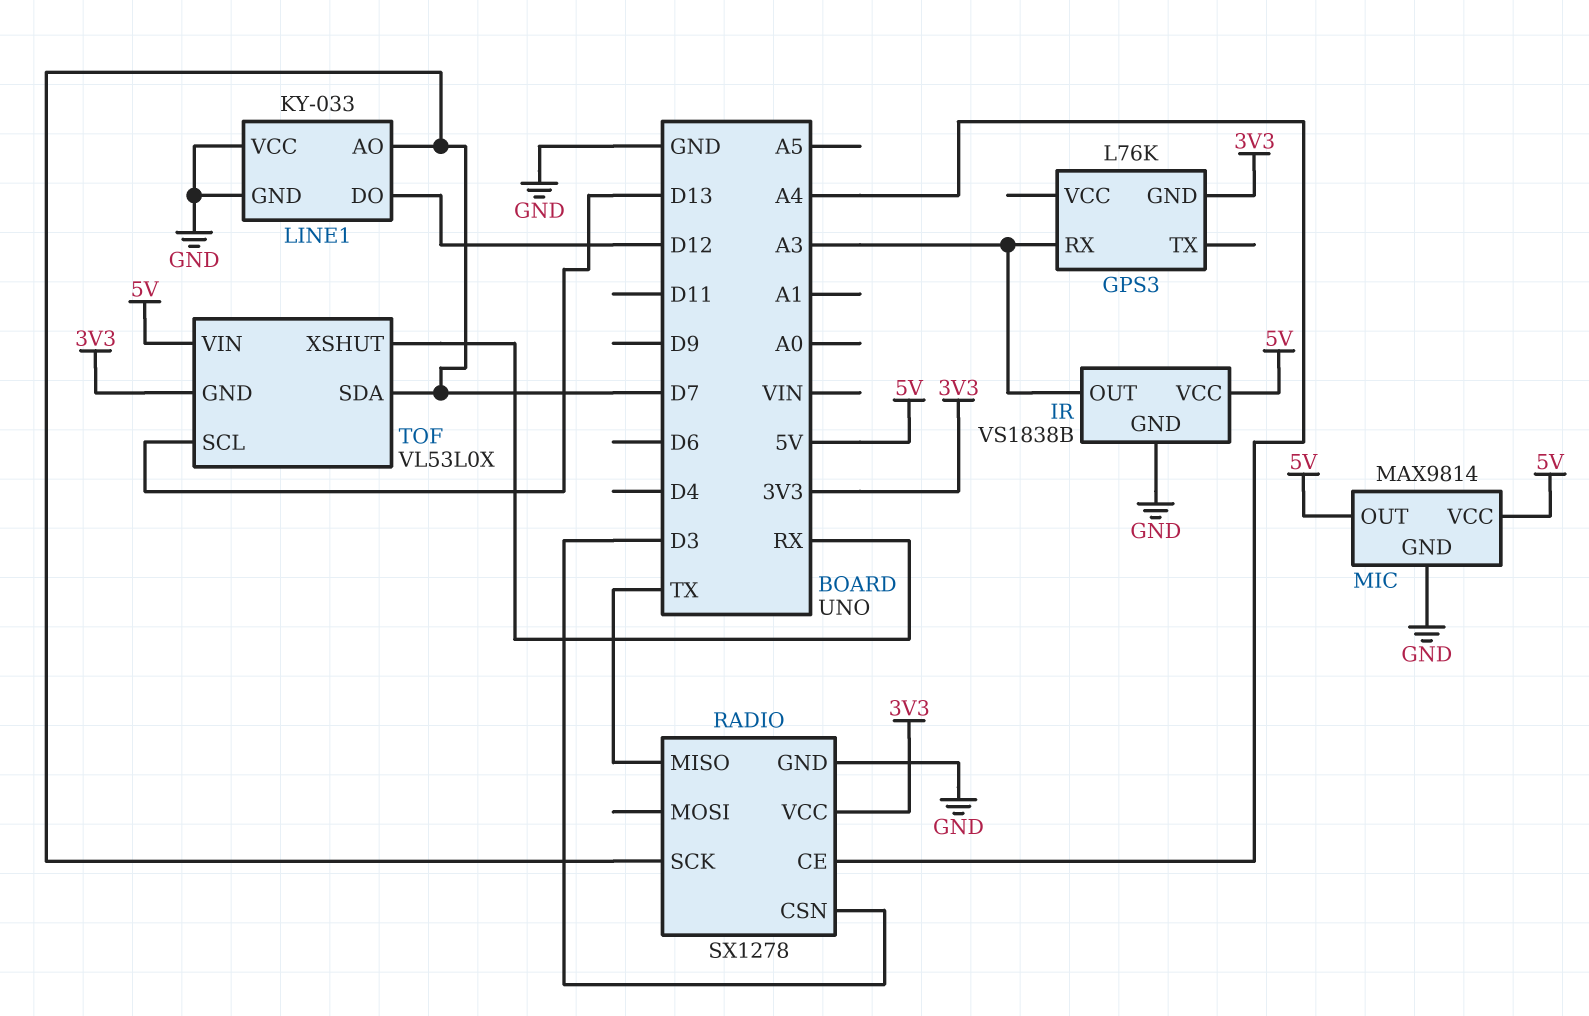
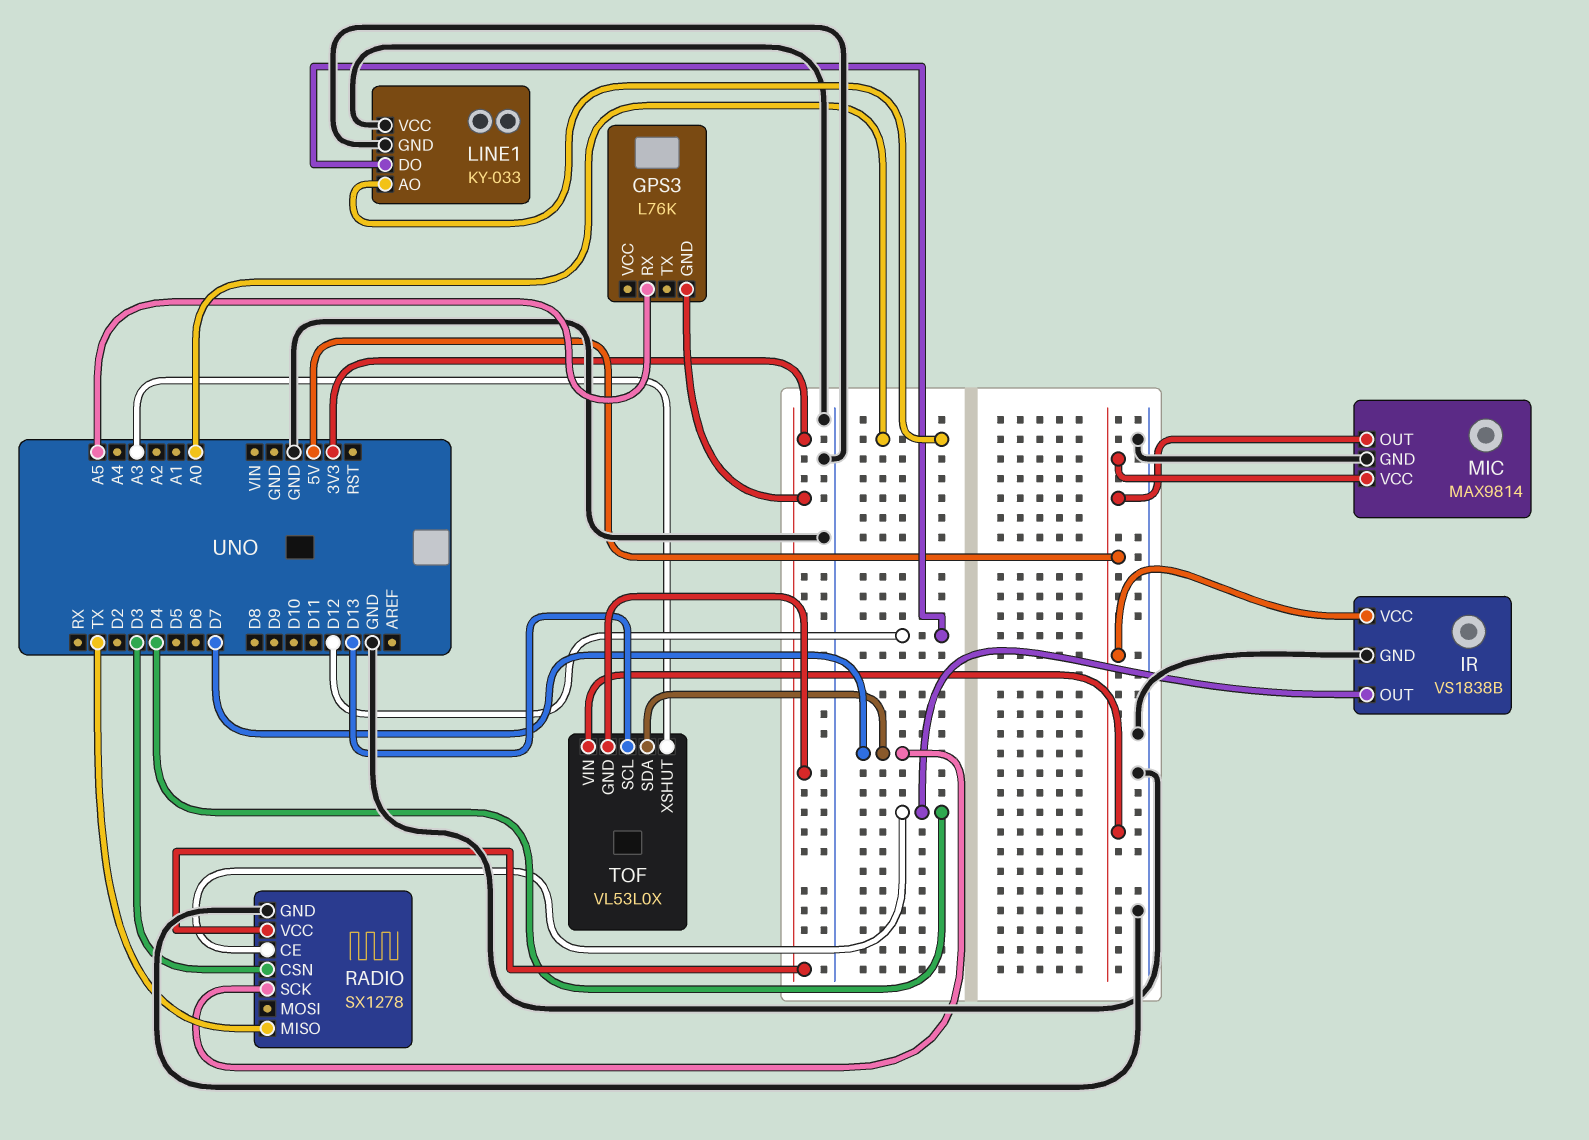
GPS3 pin RX: A3 -> A5
IR pin OUT: A3 -> D4
LINE1 pin AO: D7 -> A0
RADIO pin CE: A4 -> D4
TOF pin XSHUT: RX -> A3

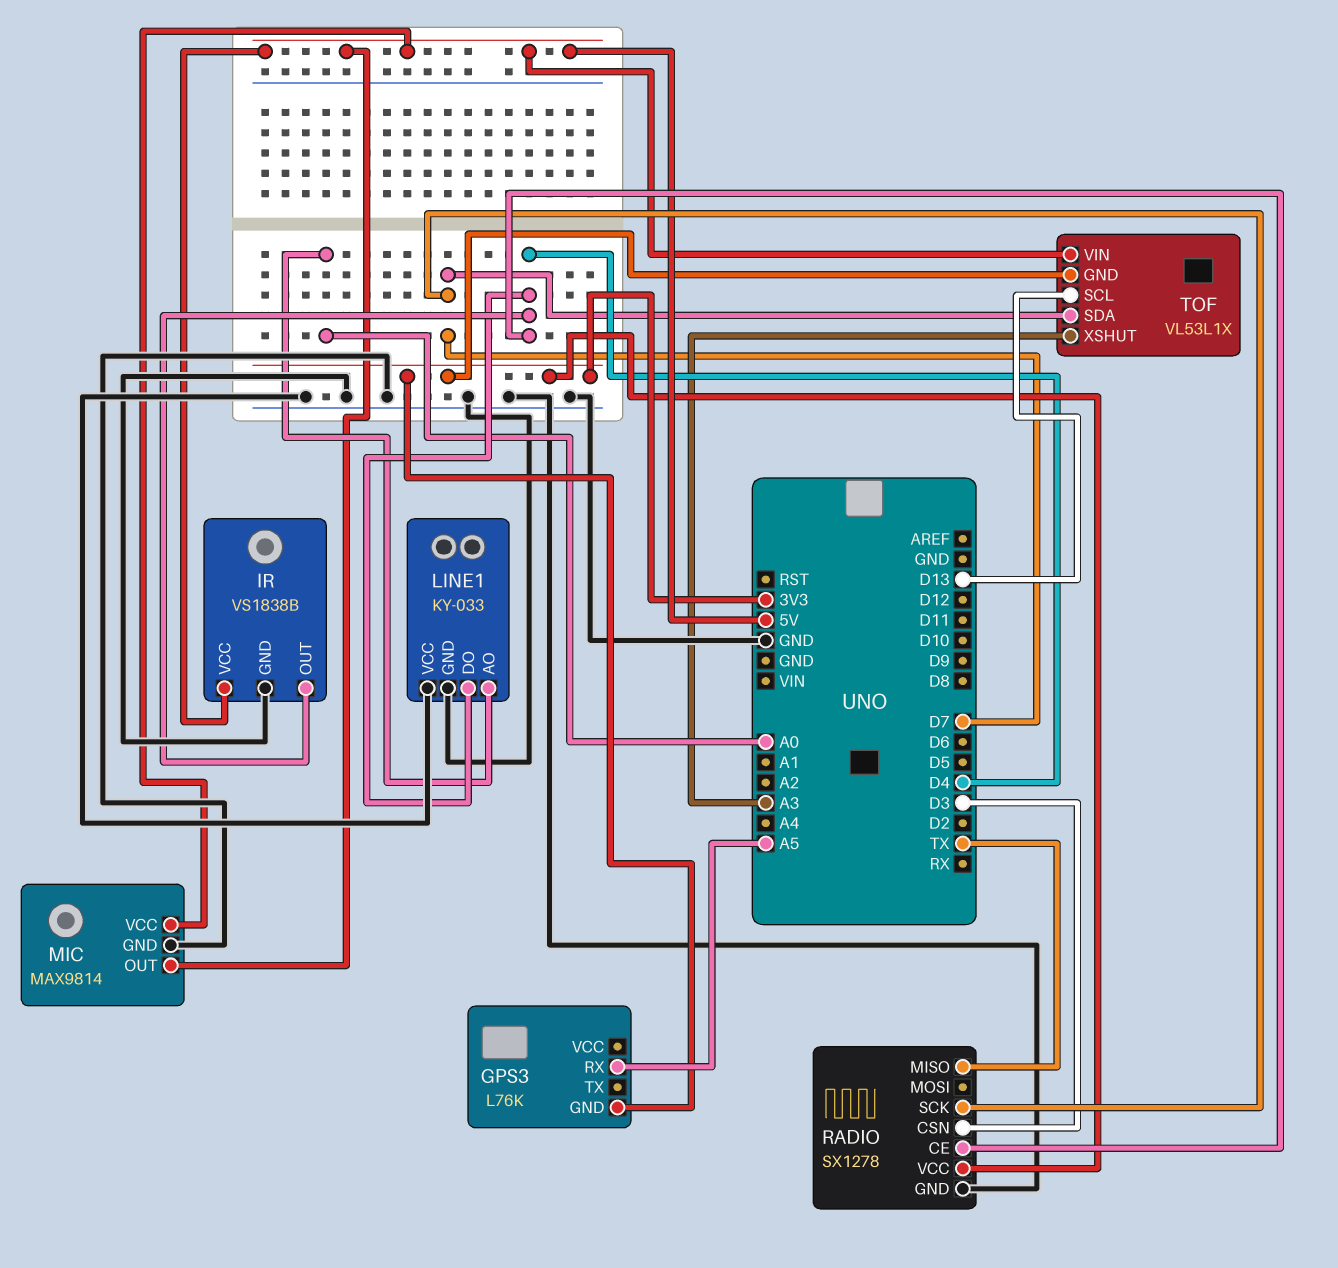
LINE1 pin DO: D12 -> D4
TOF: VL53L0X -> VL53L1X

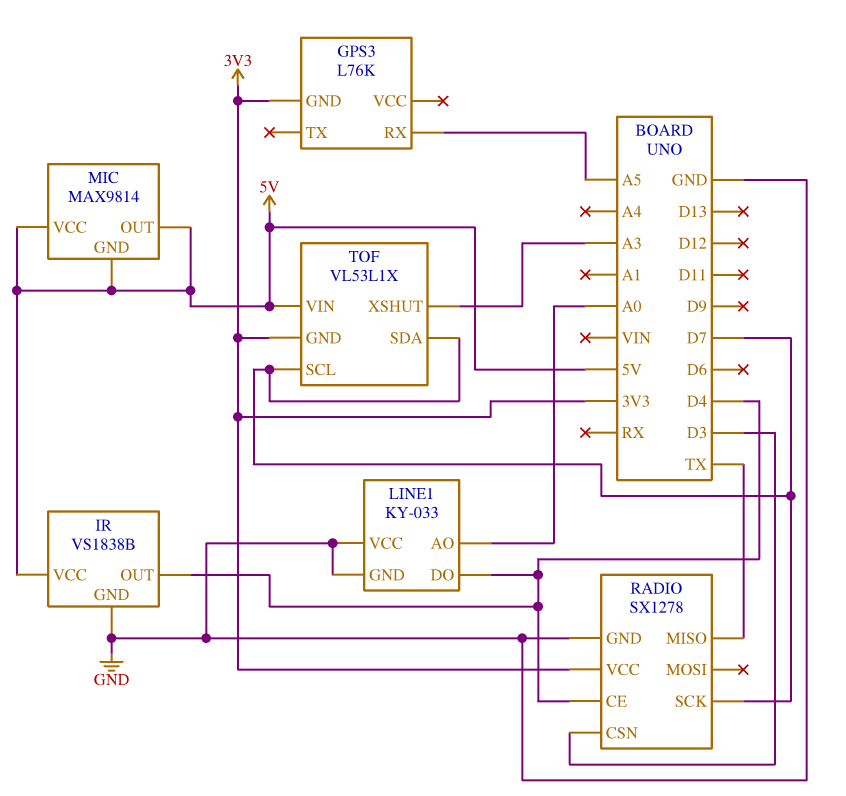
MIC pin GND: GND -> 5V
TOF pin SCL: D13 -> D7

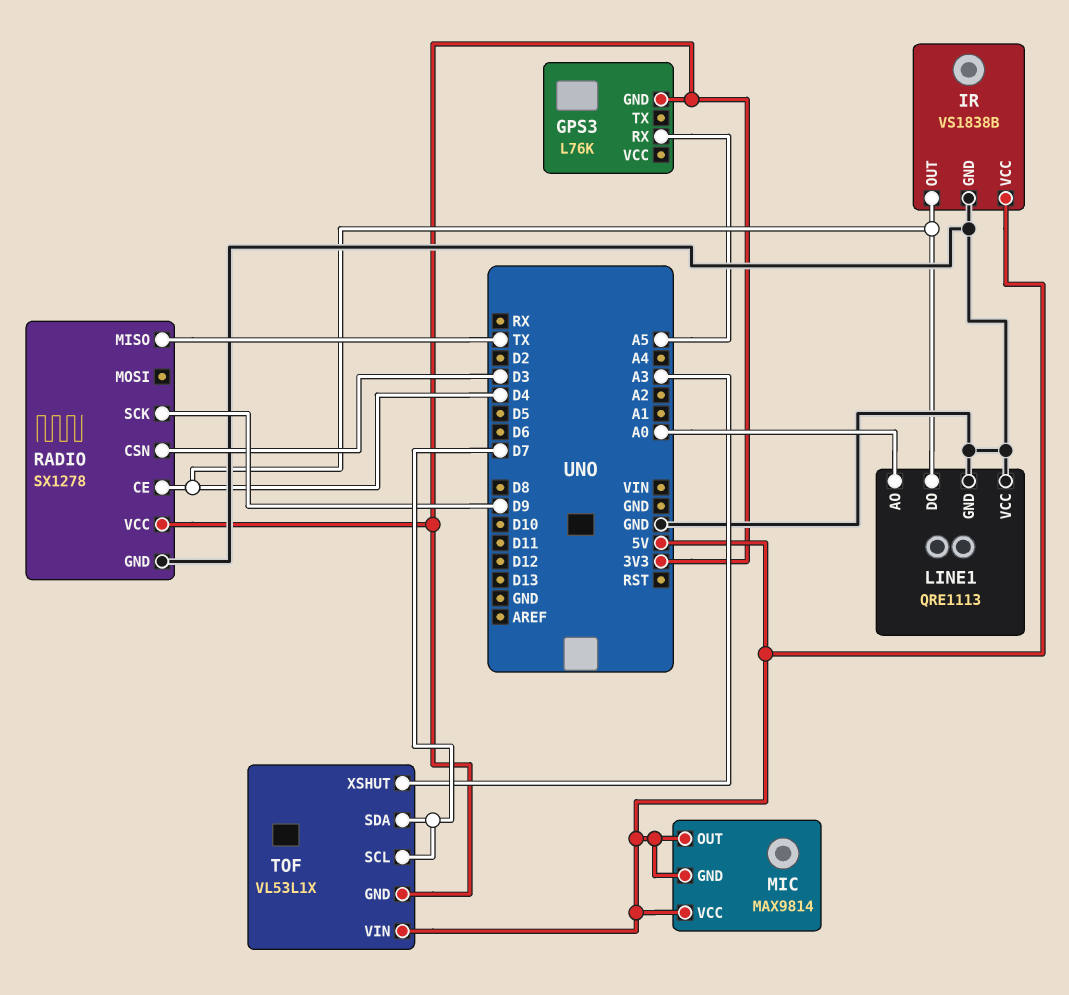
LINE1: KY-033 -> QRE1113
RADIO pin SCK: D7 -> D9

